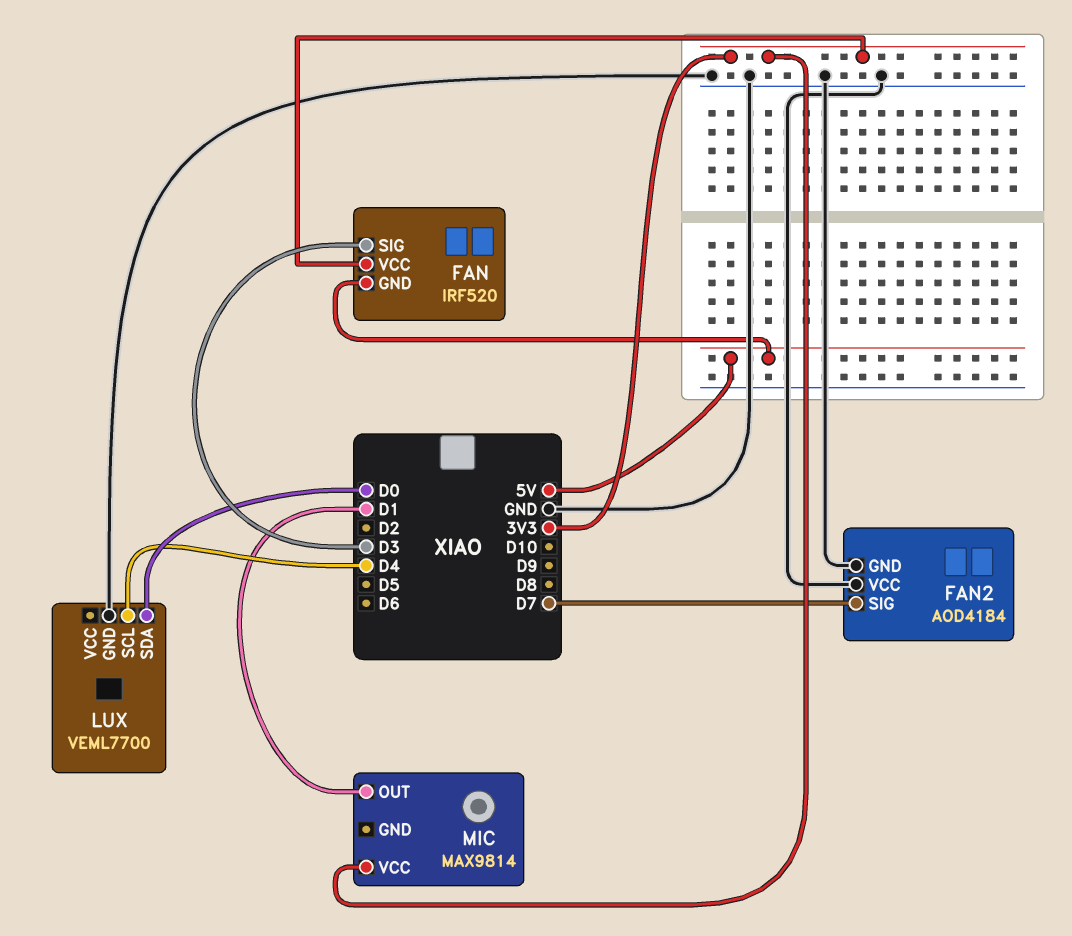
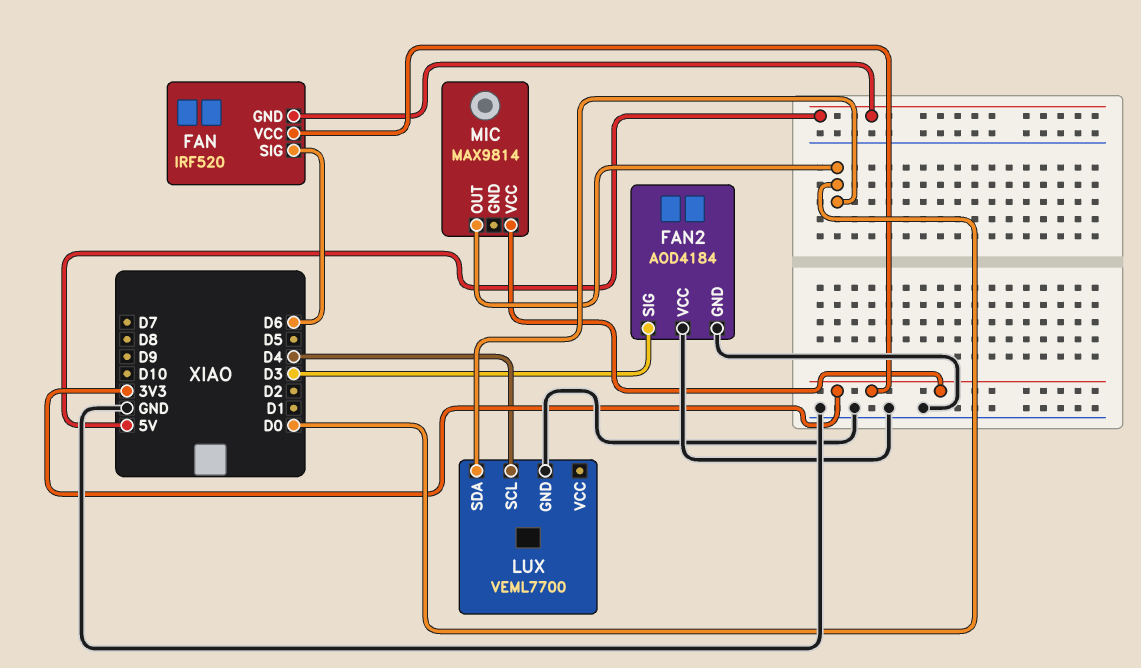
FAN pin SIG: D3 -> D6
FAN2 pin SIG: D7 -> D3
MIC pin OUT: D1 -> D0

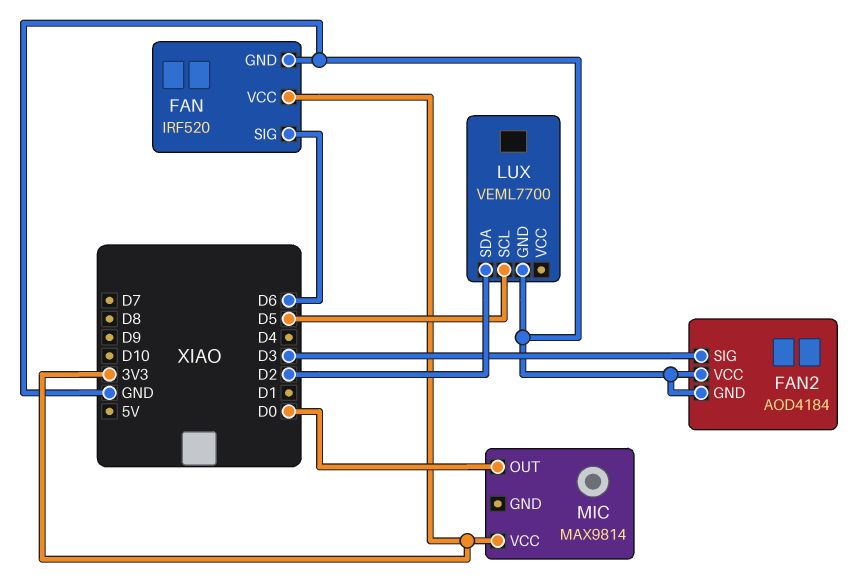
FAN pin GND: 5V -> GND
LUX pin SCL: D4 -> D5
LUX pin SDA: D0 -> D2

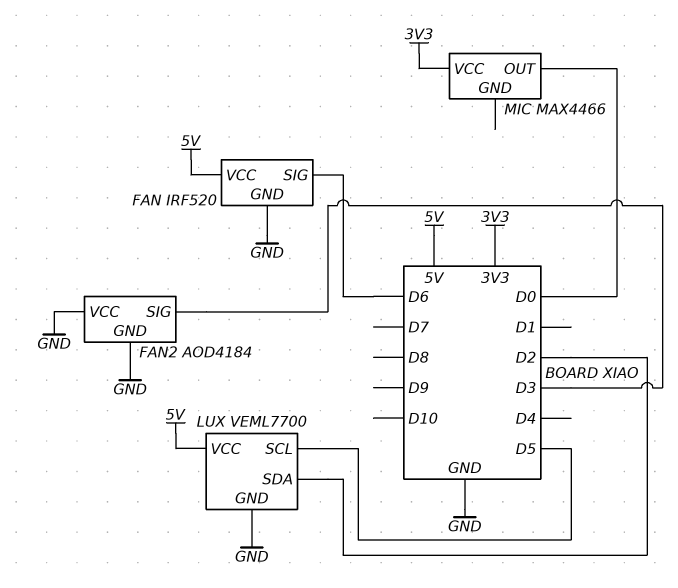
FAN pin VCC: 3V3 -> 5V
LUX pin VCC: none -> 5V
MIC: MAX9814 -> MAX4466

